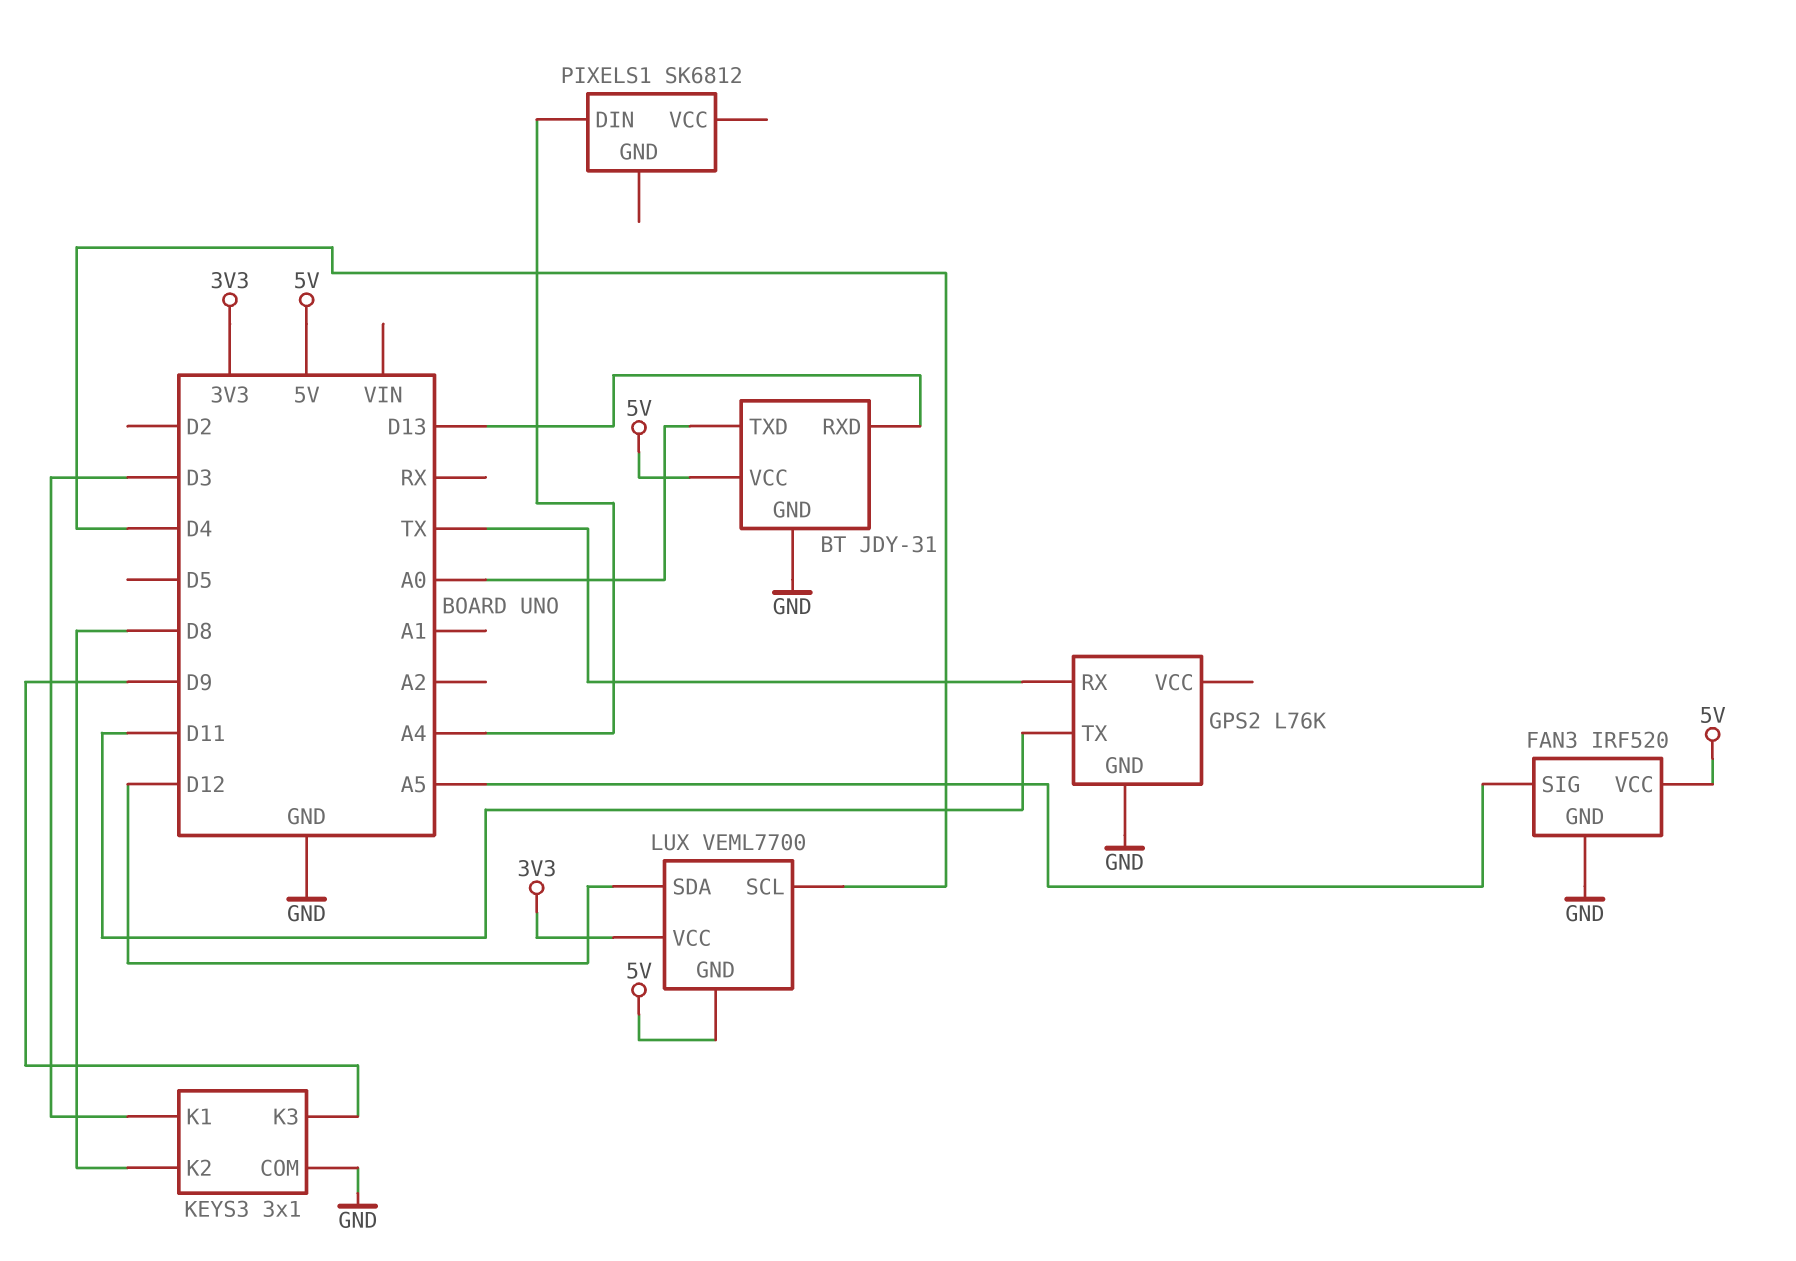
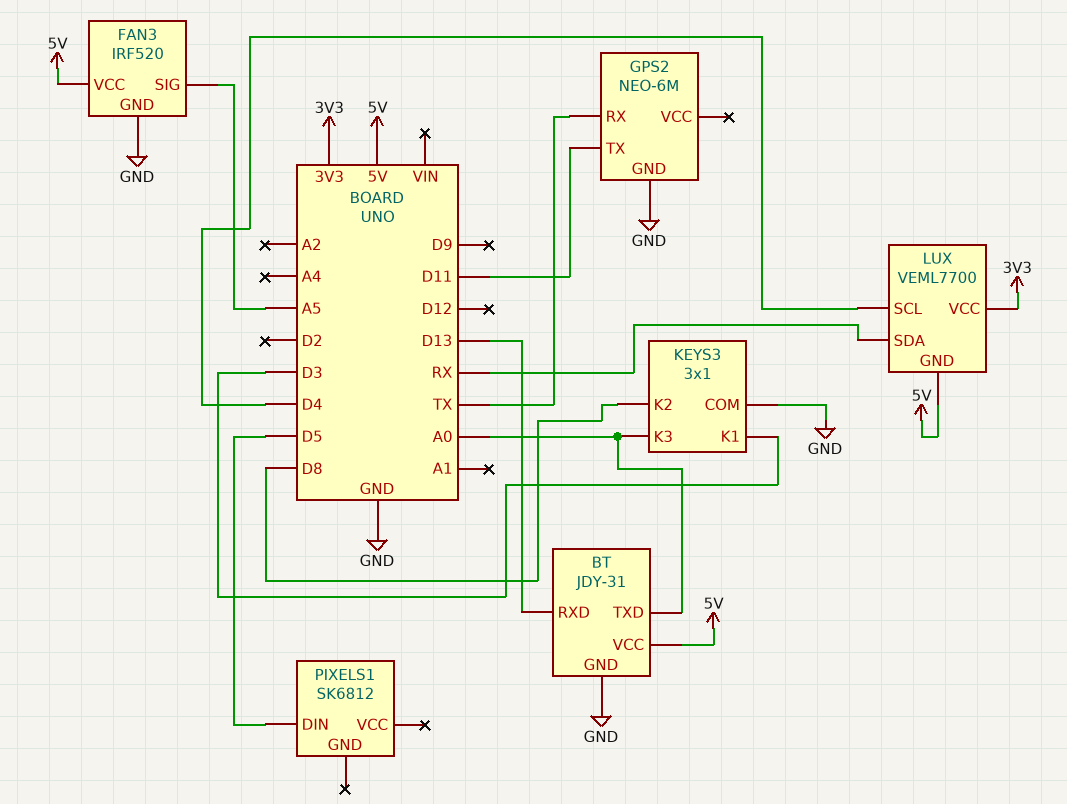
GPS2: L76K -> NEO-6M
KEYS3 pin K3: D9 -> A0
LUX pin SDA: D12 -> RX
PIXELS1 pin DIN: A4 -> D5

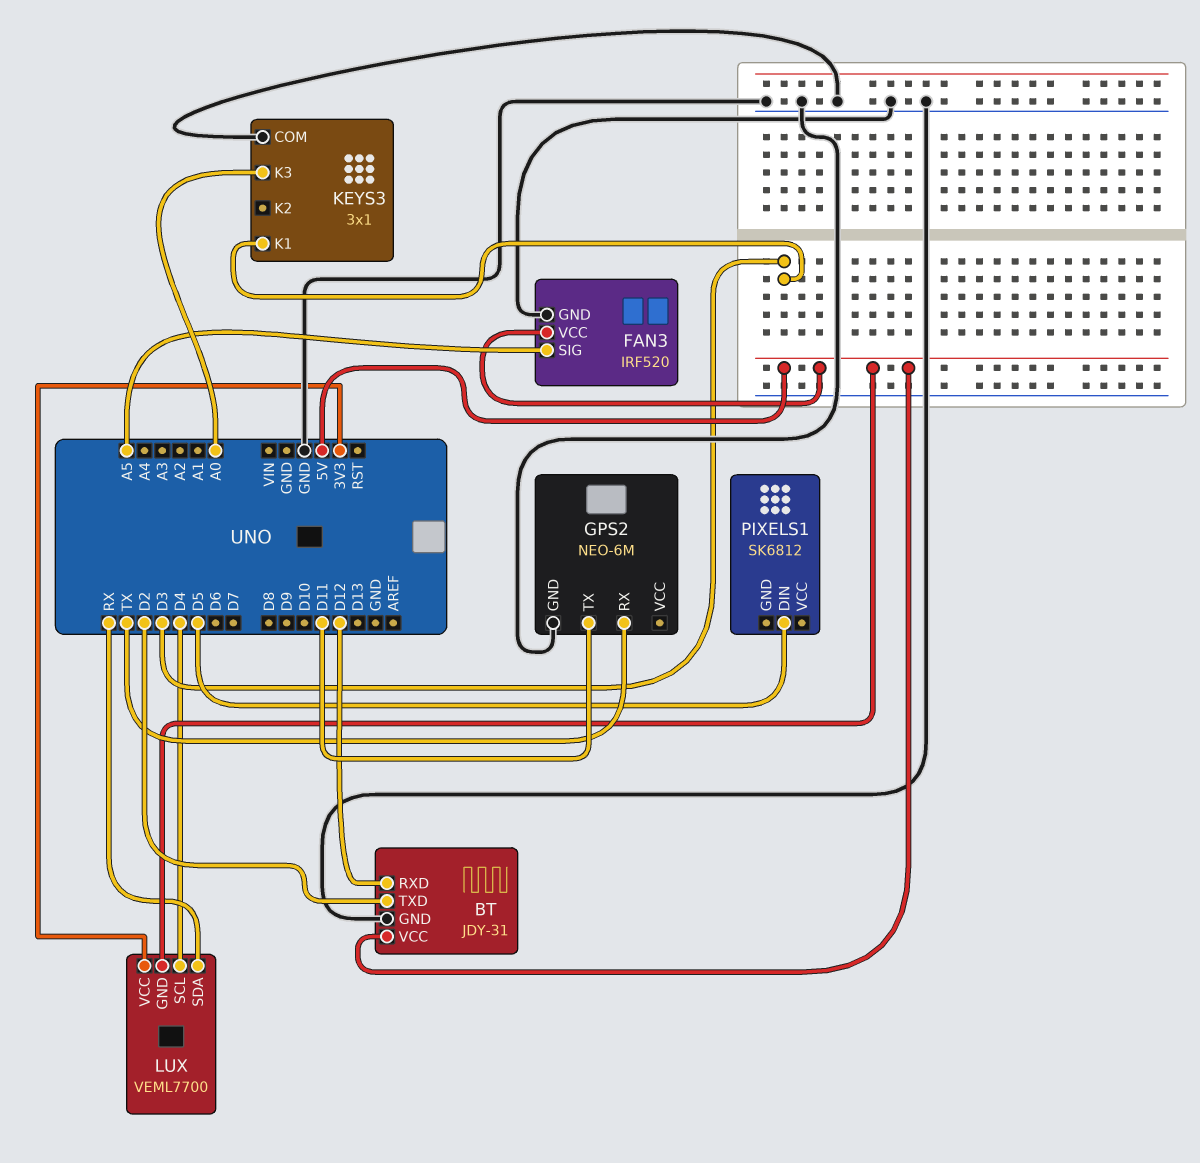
BT pin RXD: D13 -> D12
BT pin TXD: A0 -> D2
KEYS3 pin K2: D8 -> none

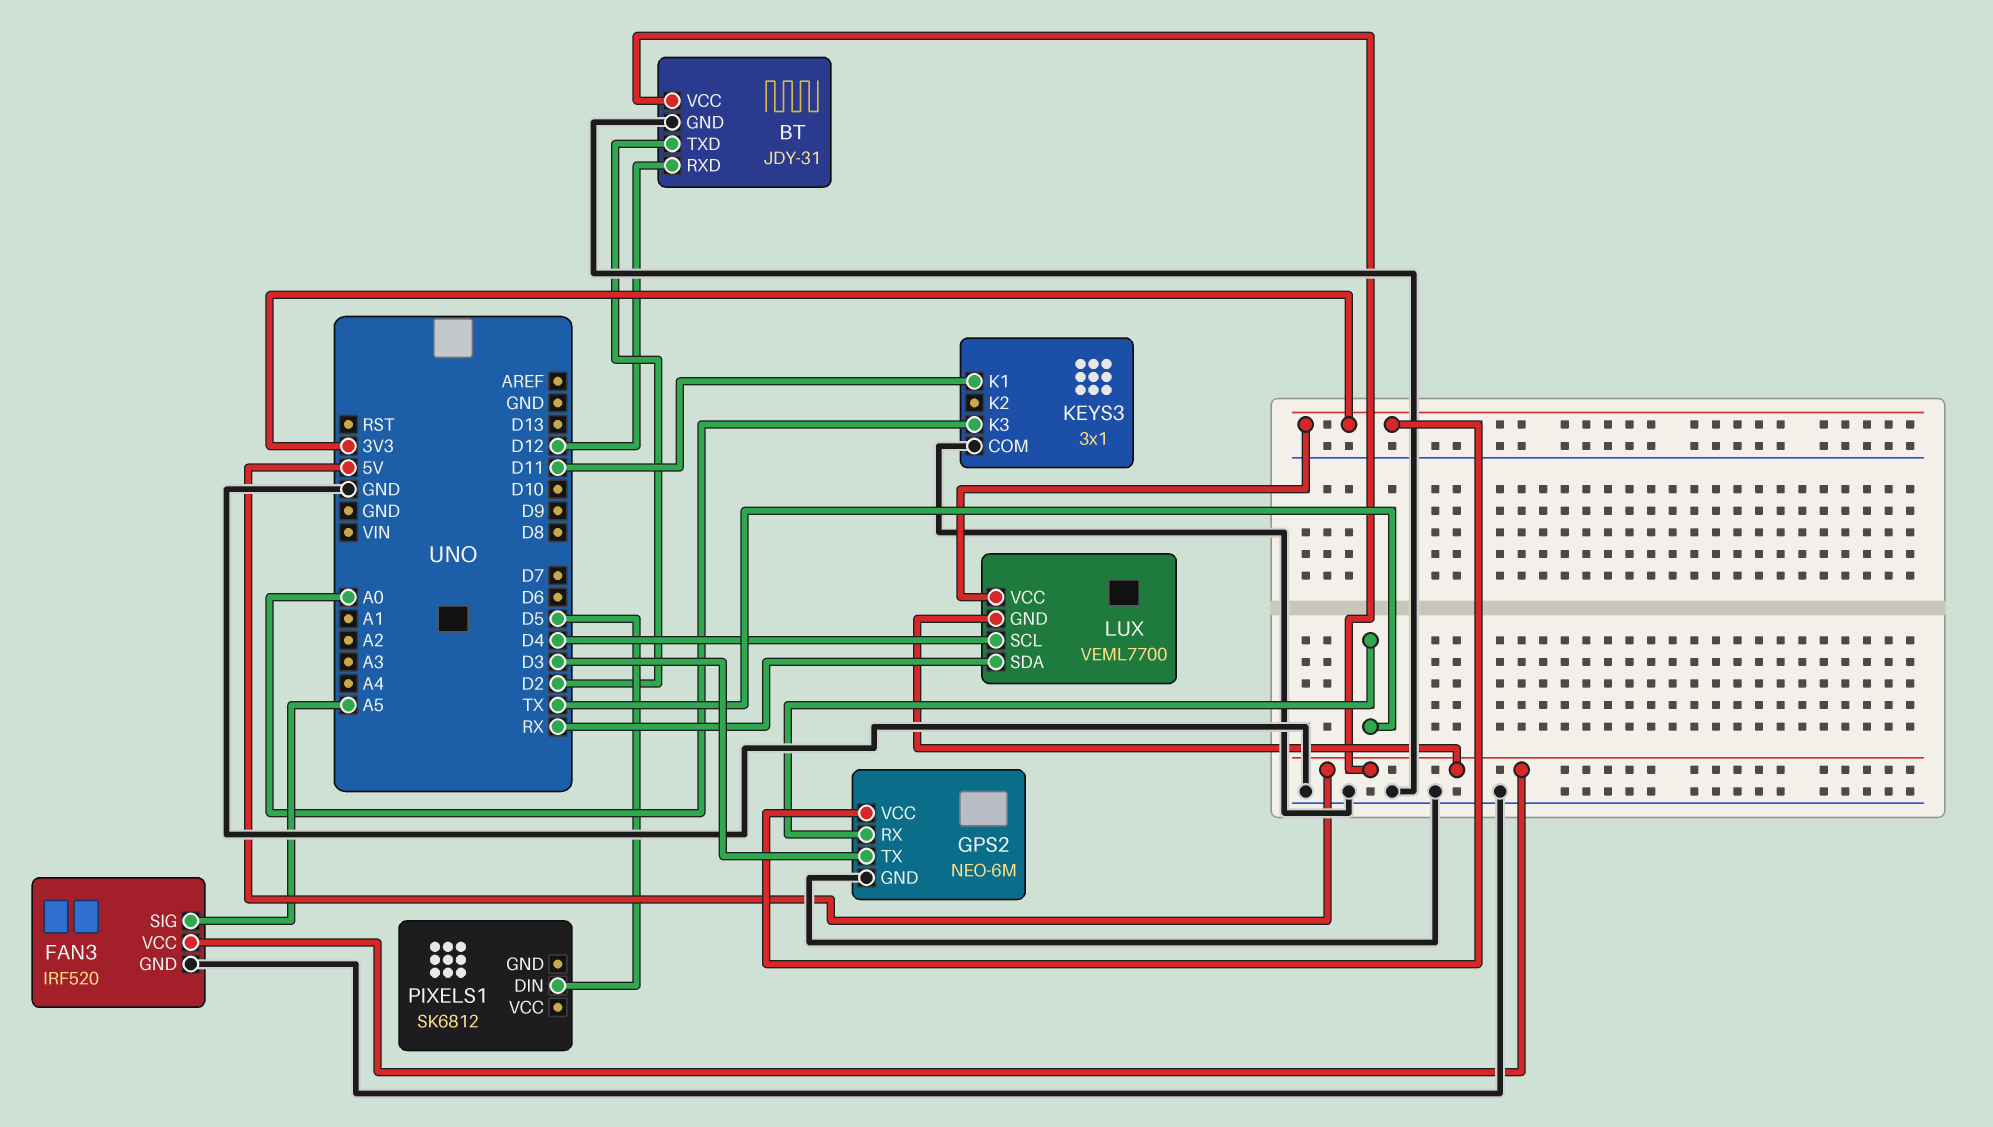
GPS2 pin TX: D11 -> D3
GPS2 pin VCC: none -> 3V3
KEYS3 pin K1: D3 -> D11

